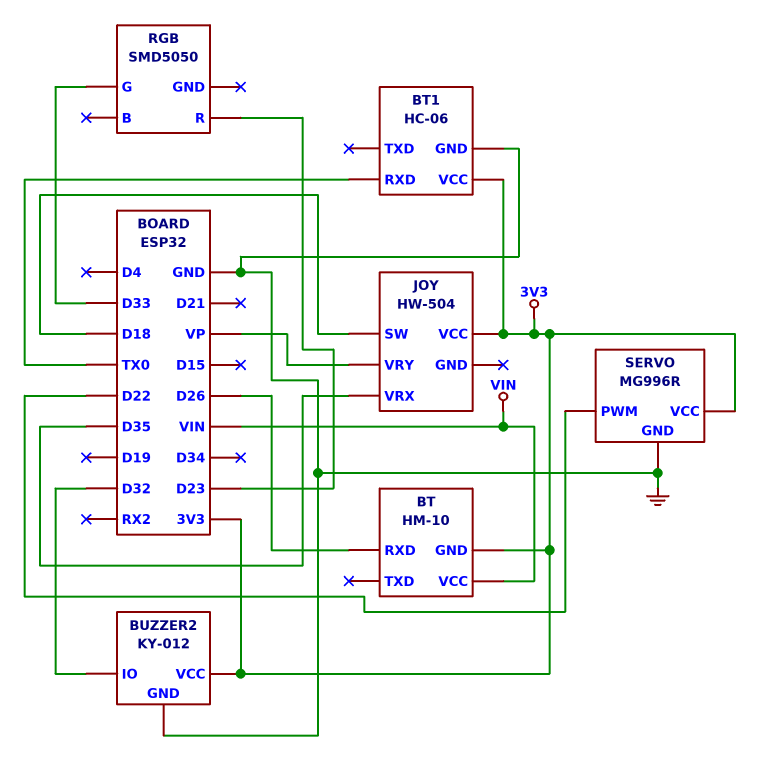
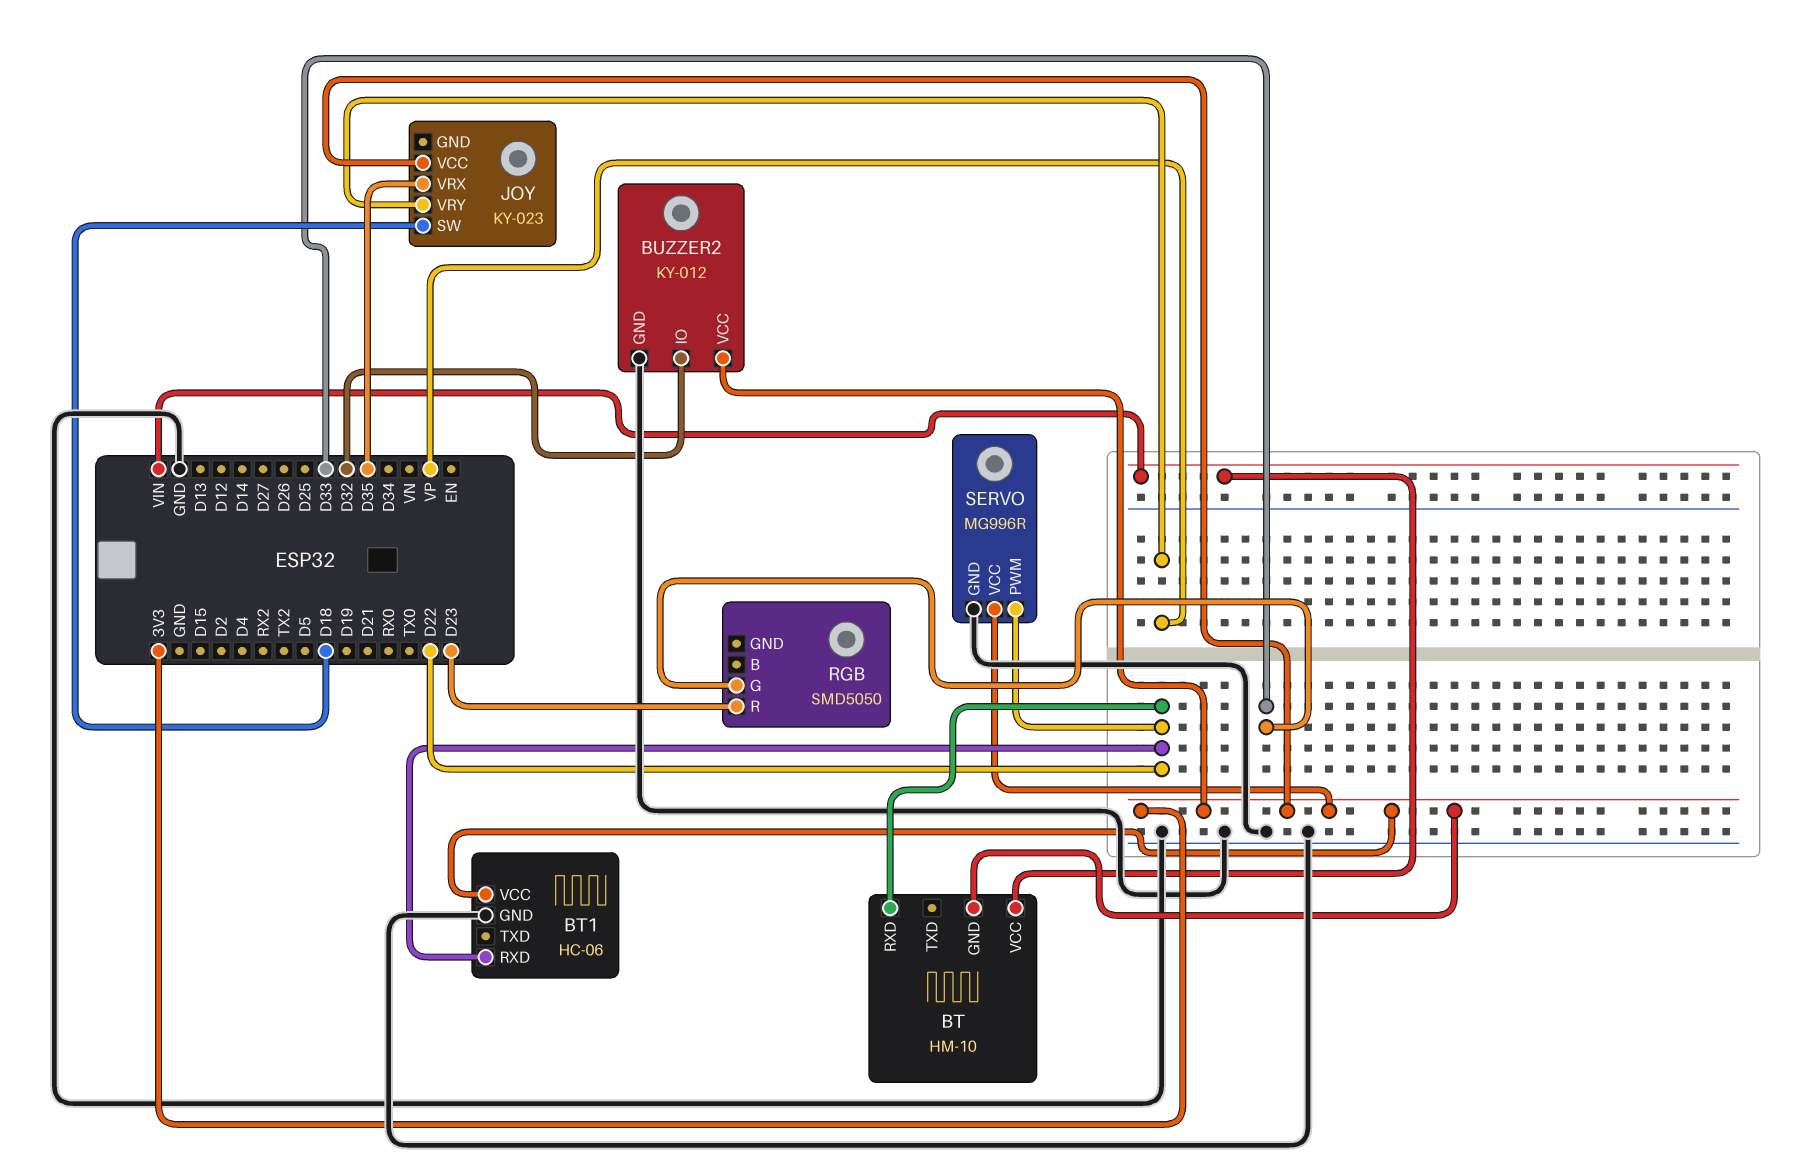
BT pin RXD: D26 -> D22
BT1 pin RXD: TX0 -> D22
JOY: HW-504 -> KY-023

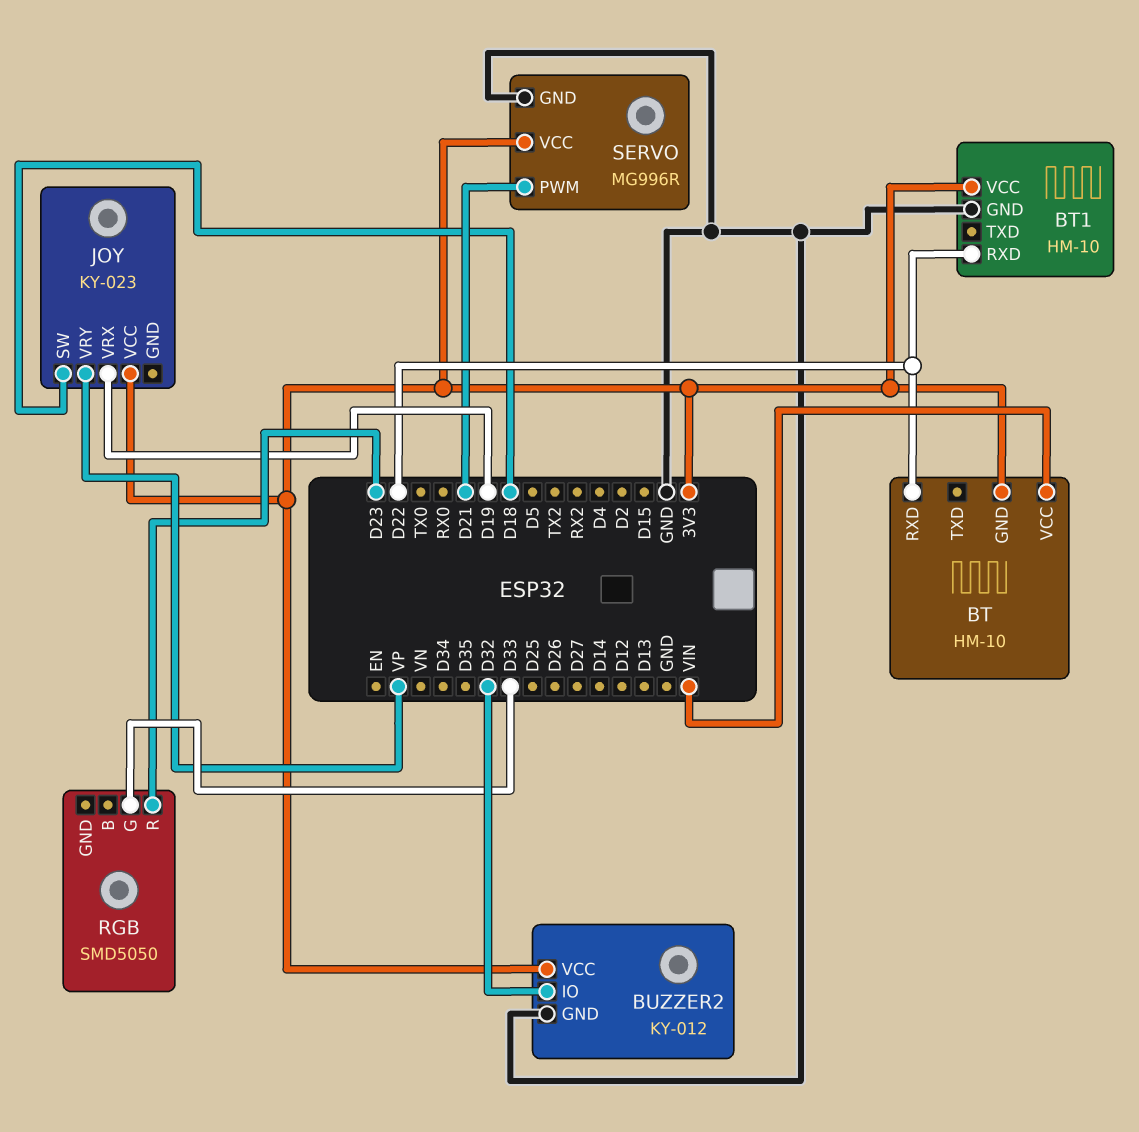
BT1: HC-06 -> HM-10
JOY pin VRX: D35 -> D19
SERVO pin PWM: D22 -> D21

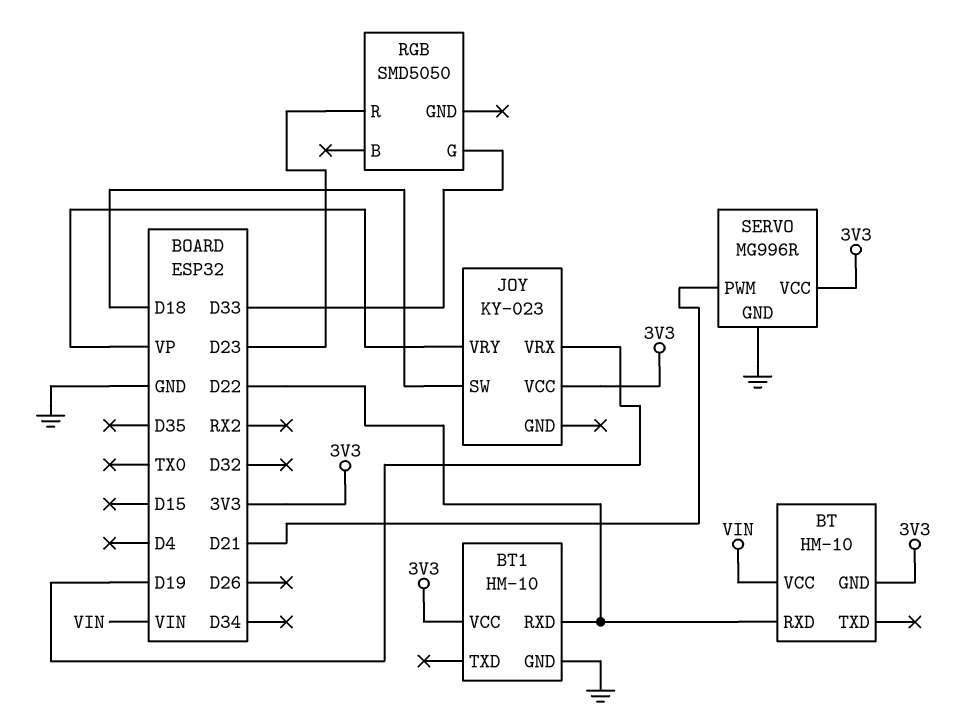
BUZZER2: KY-012 -> none
BUZZER2 pin GND: GND -> none
BUZZER2 pin IO: D32 -> none
BUZZER2 pin VCC: 3V3 -> none

